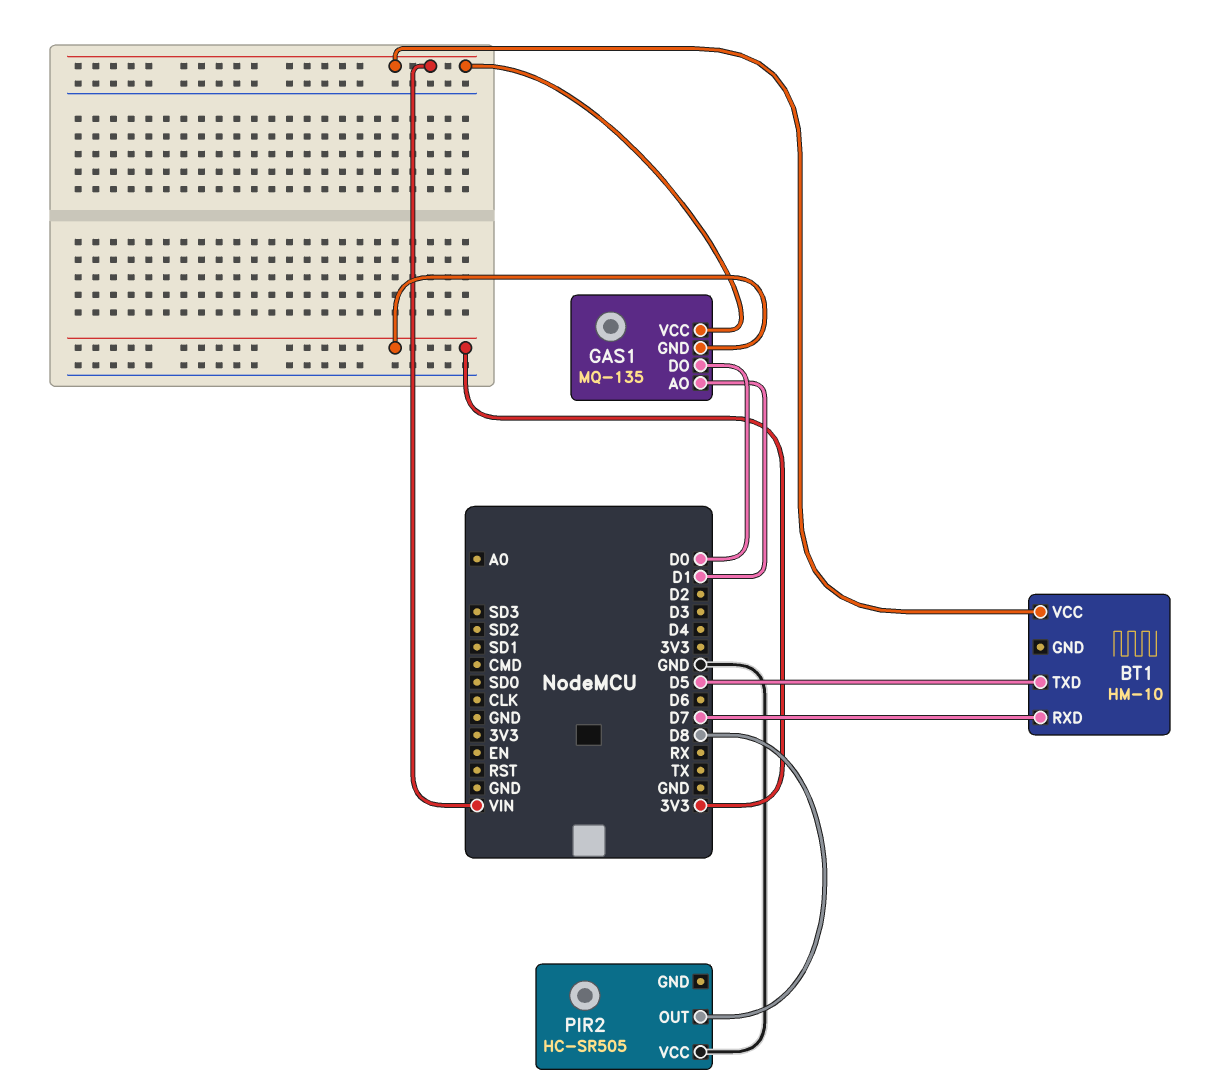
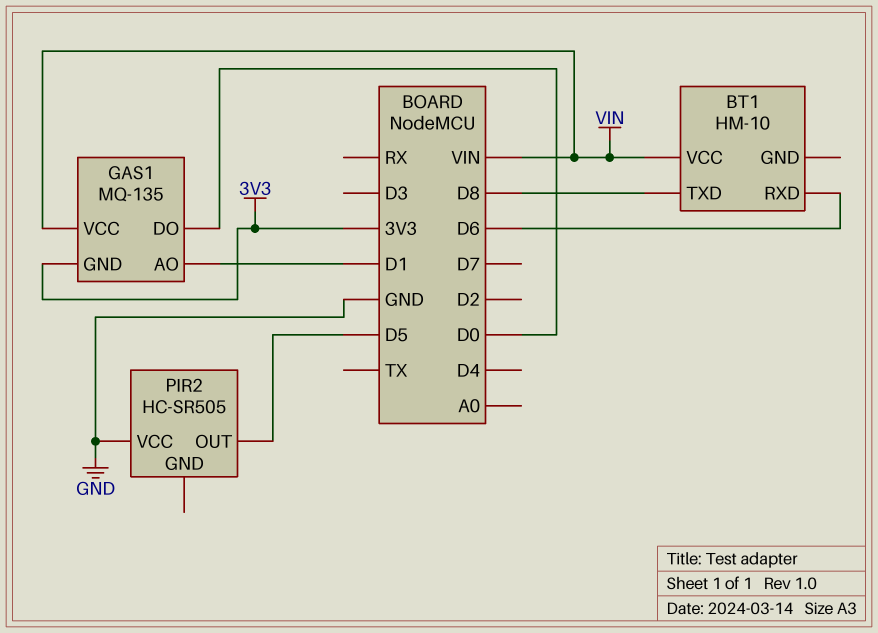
BT1 pin RXD: D7 -> D6
BT1 pin TXD: D5 -> D8
PIR2 pin OUT: D8 -> D5

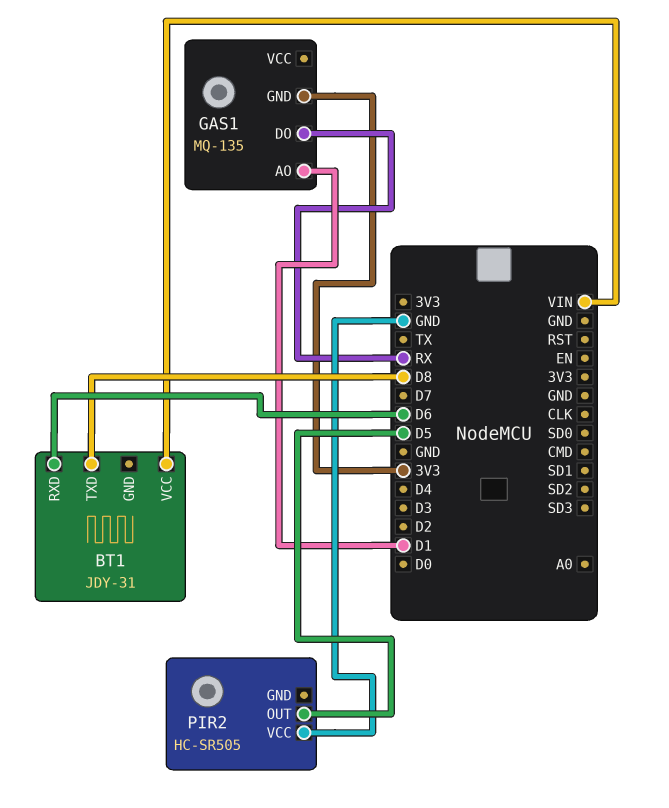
BT1: HM-10 -> JDY-31
GAS1 pin DO: D0 -> RX
GAS1 pin VCC: VIN -> none

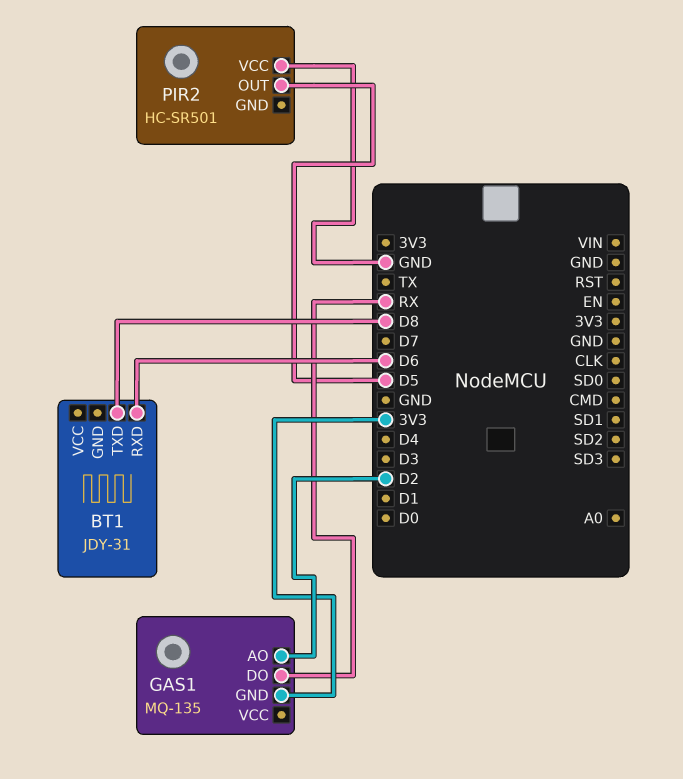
BT1 pin VCC: VIN -> none
GAS1 pin AO: D1 -> D2
PIR2: HC-SR505 -> HC-SR501

